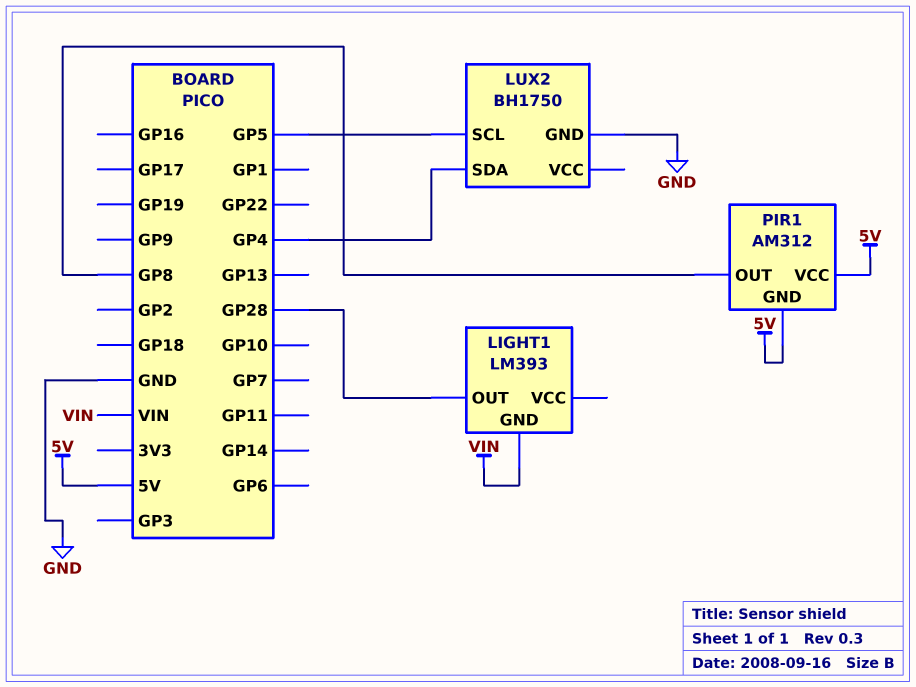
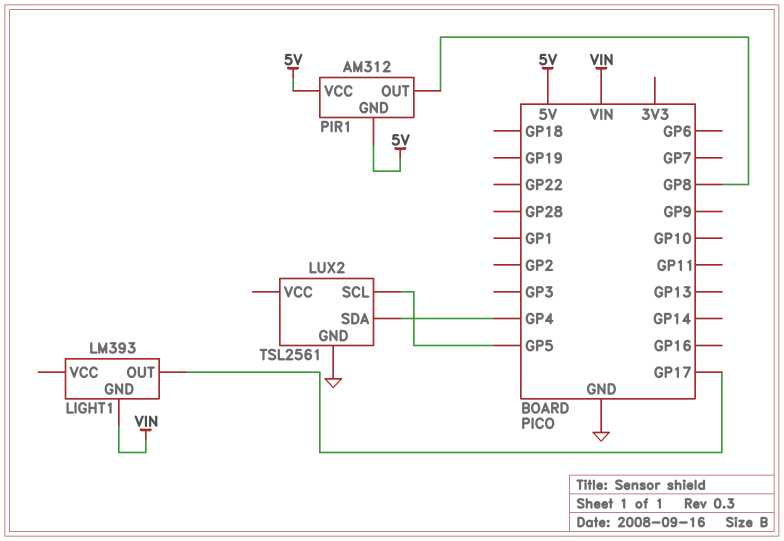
LIGHT1 pin OUT: GP28 -> GP17
LUX2: BH1750 -> TSL2561

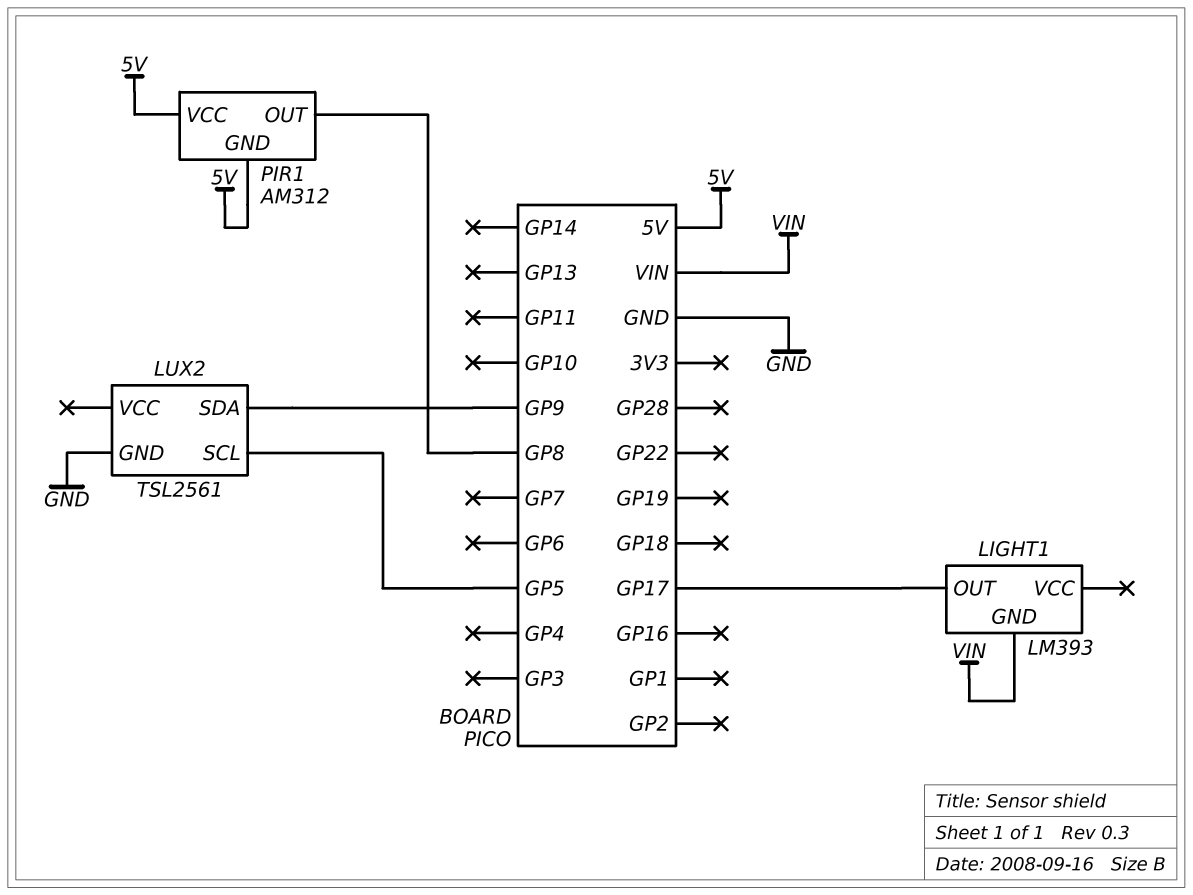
LUX2 pin SDA: GP4 -> GP9

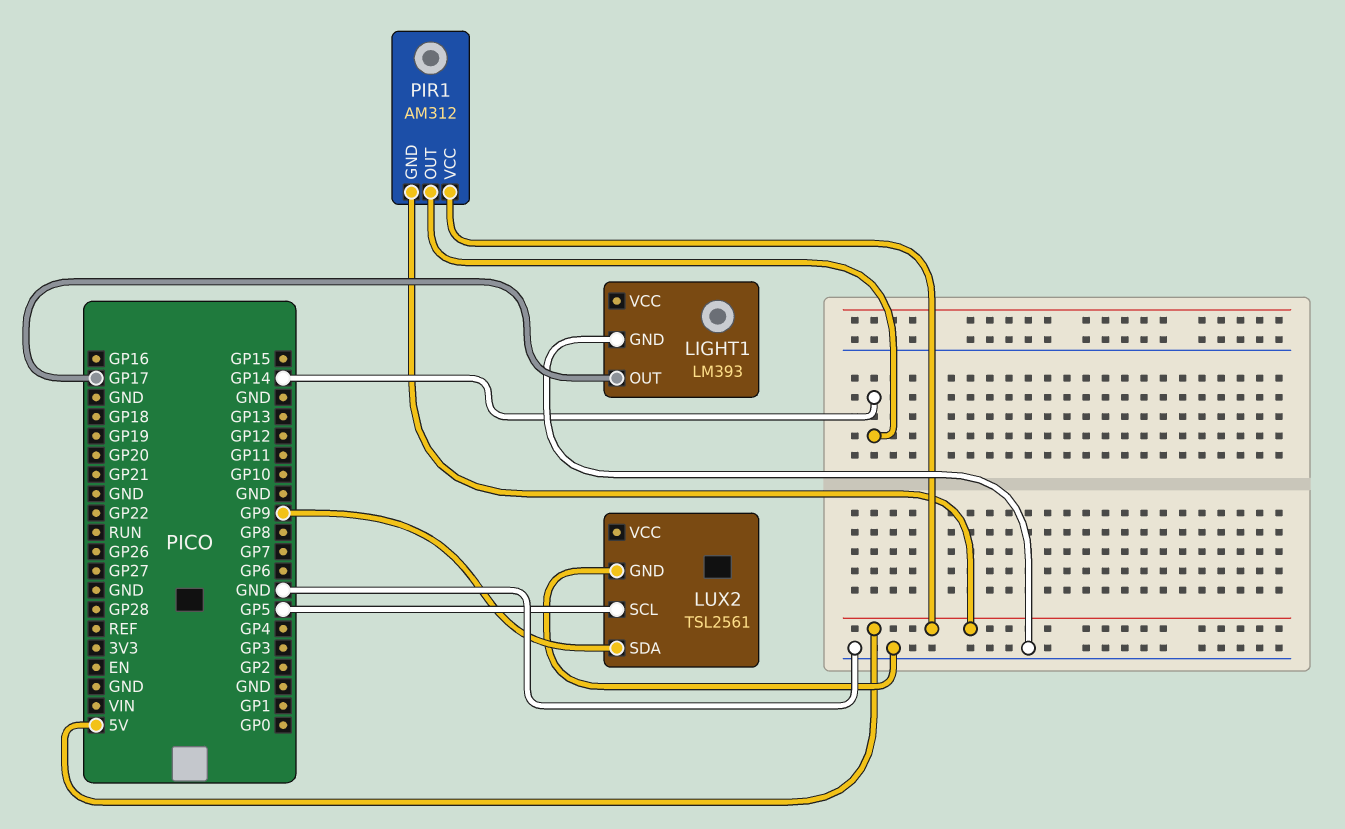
LIGHT1 pin GND: VIN -> GND
PIR1 pin OUT: GP8 -> GP14

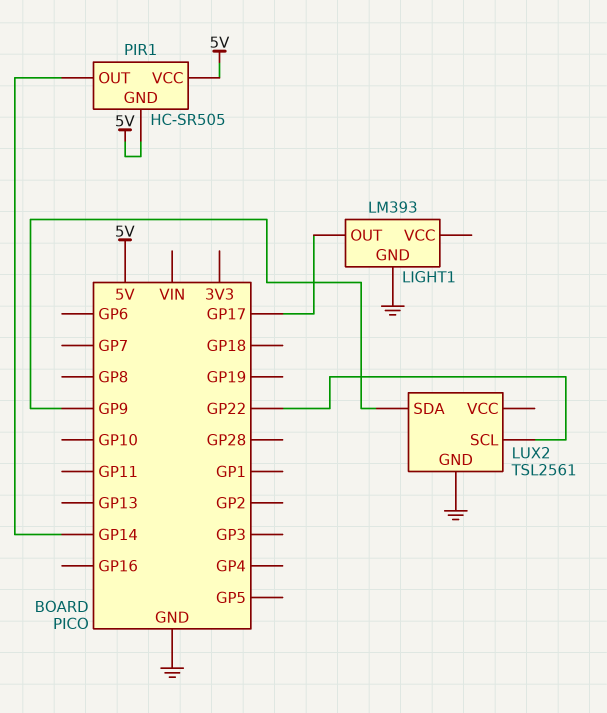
LUX2 pin SCL: GP5 -> GP22
PIR1: AM312 -> HC-SR505

